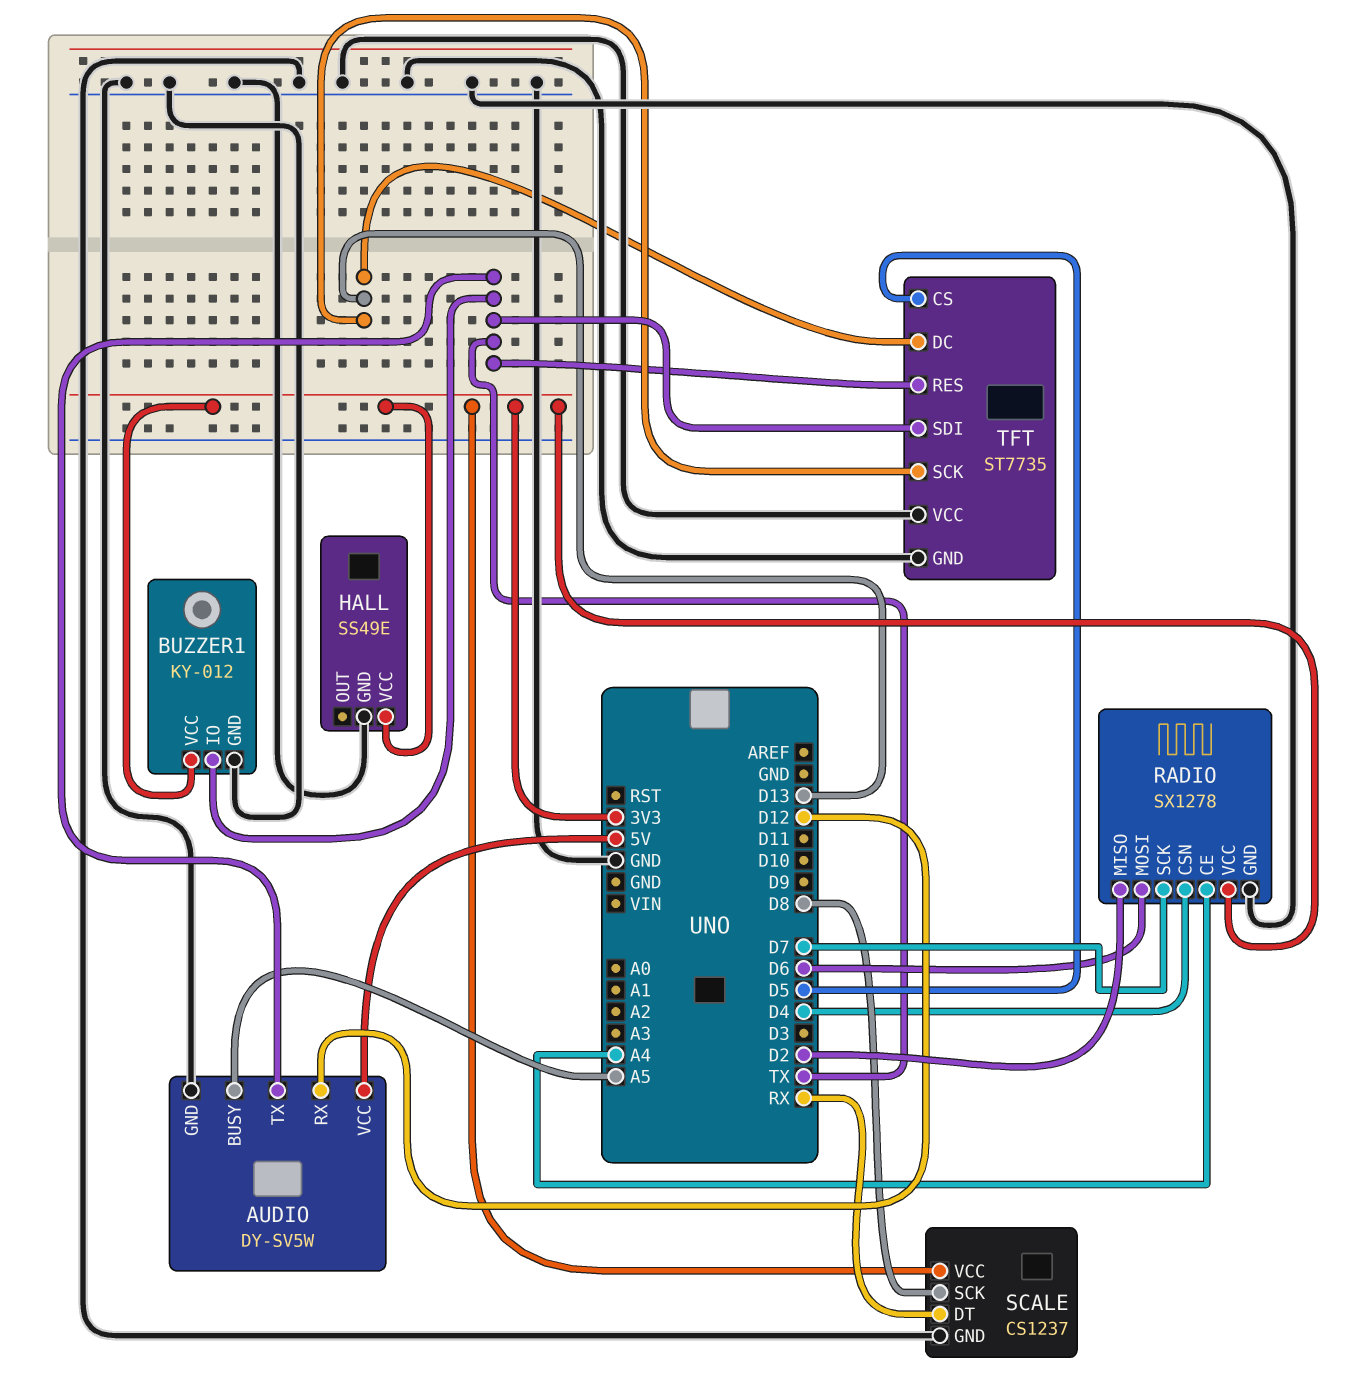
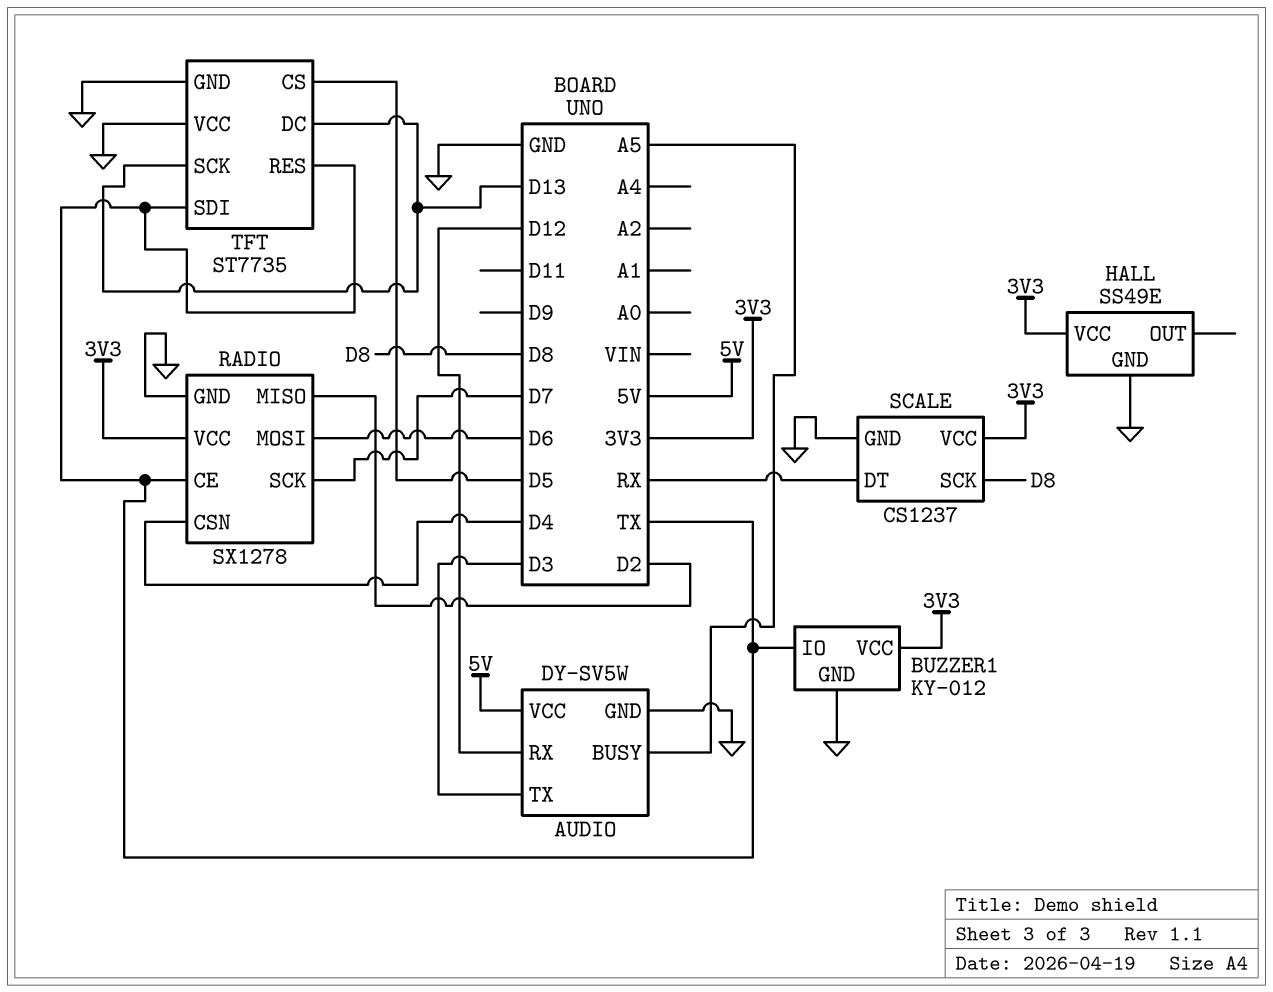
AUDIO pin TX: TX -> D3
RADIO pin CE: A4 -> TX

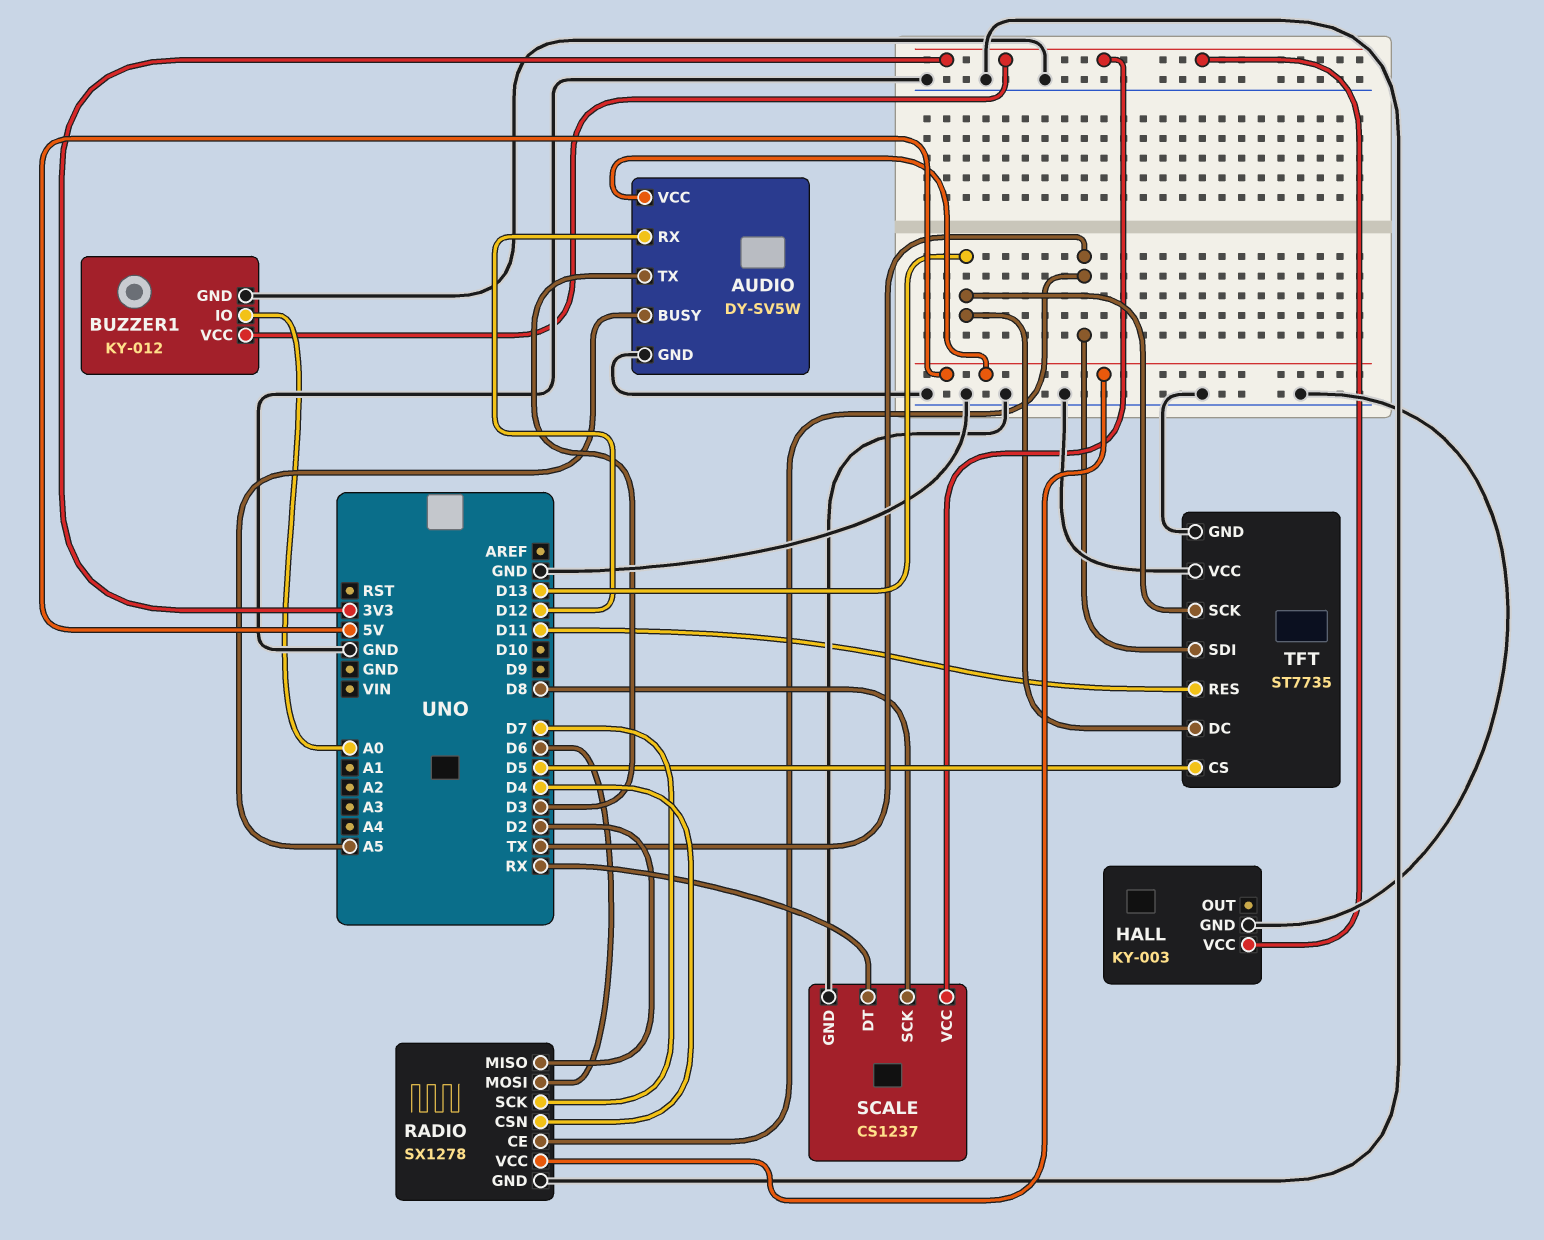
BUZZER1 pin IO: TX -> A0
HALL: SS49E -> KY-003
RADIO pin VCC: 3V3 -> 5V
TFT pin RES: TX -> D11

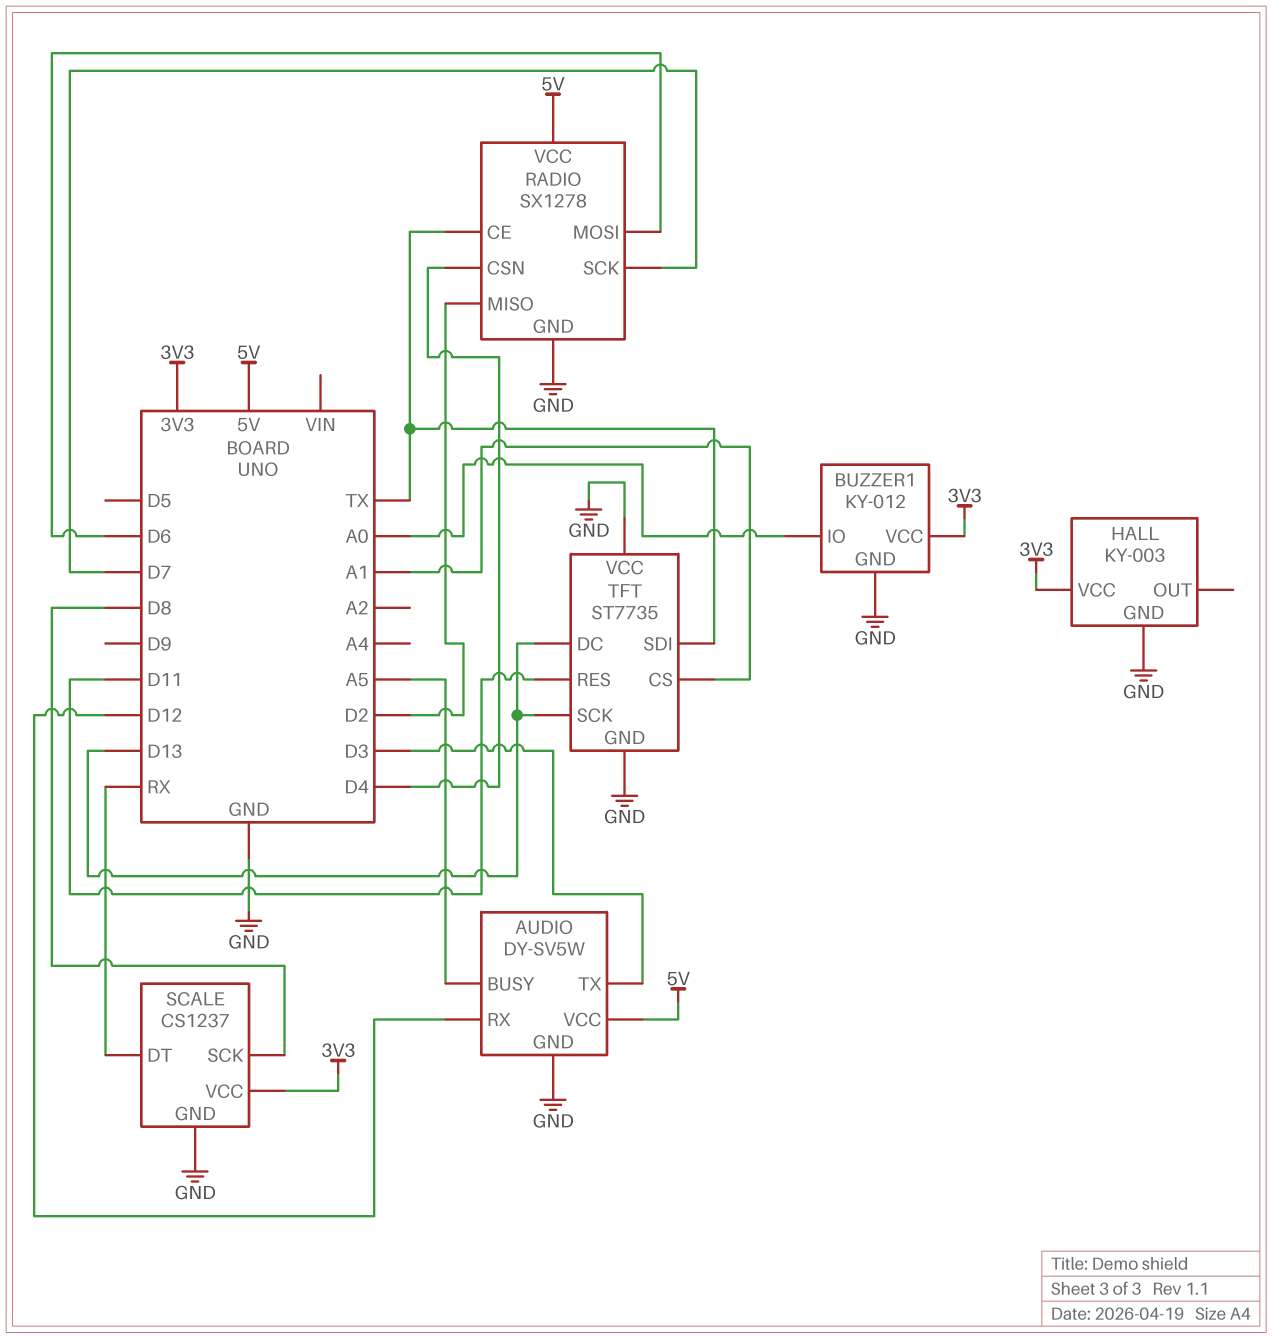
TFT pin CS: D5 -> A1

